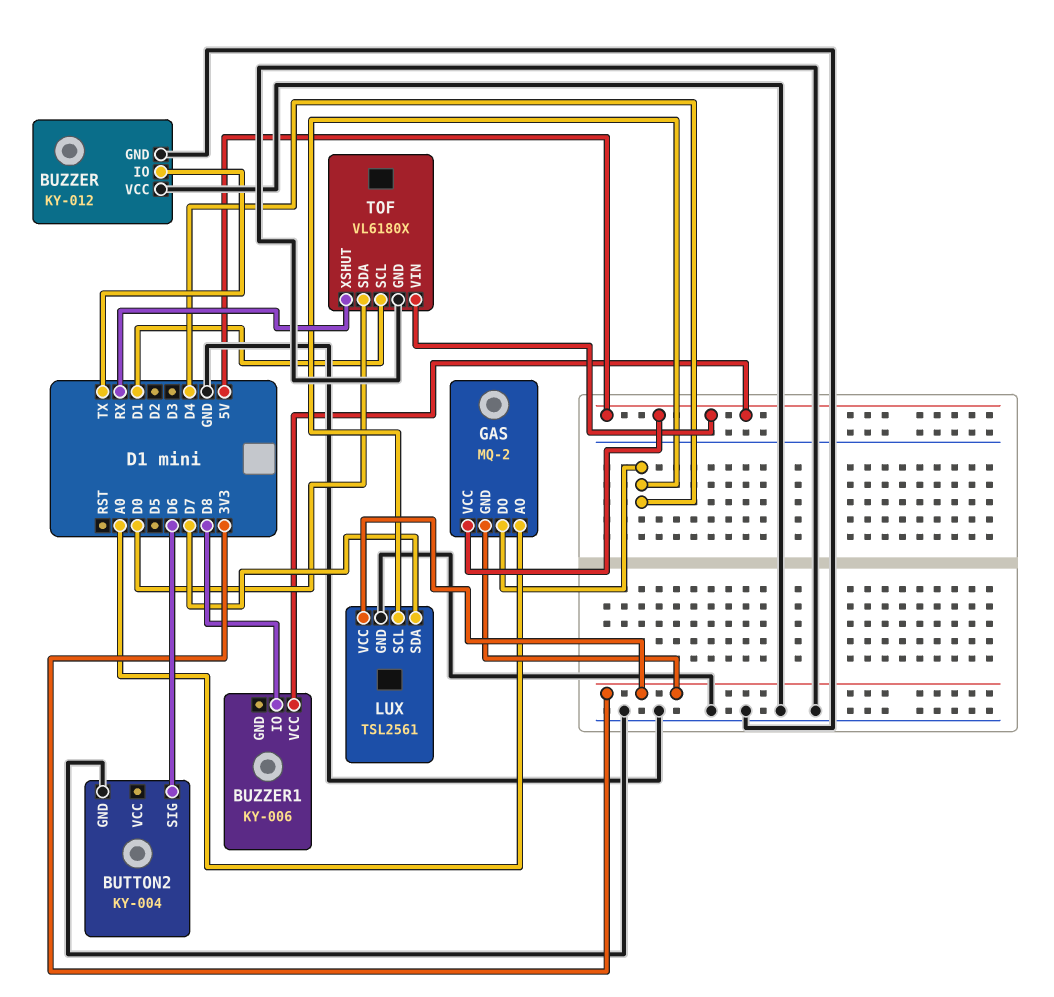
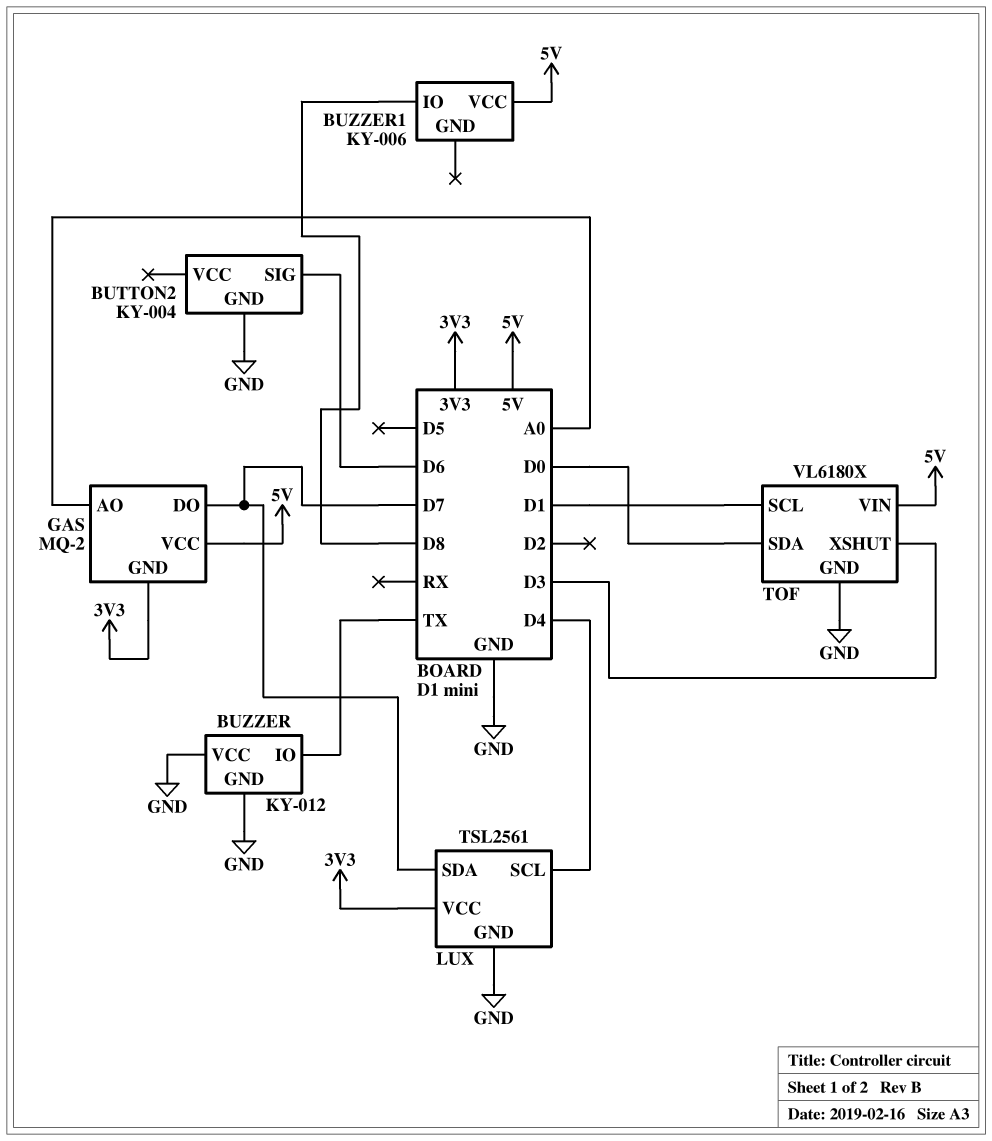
GAS pin DO: D4 -> D7
TOF pin XSHUT: RX -> D3

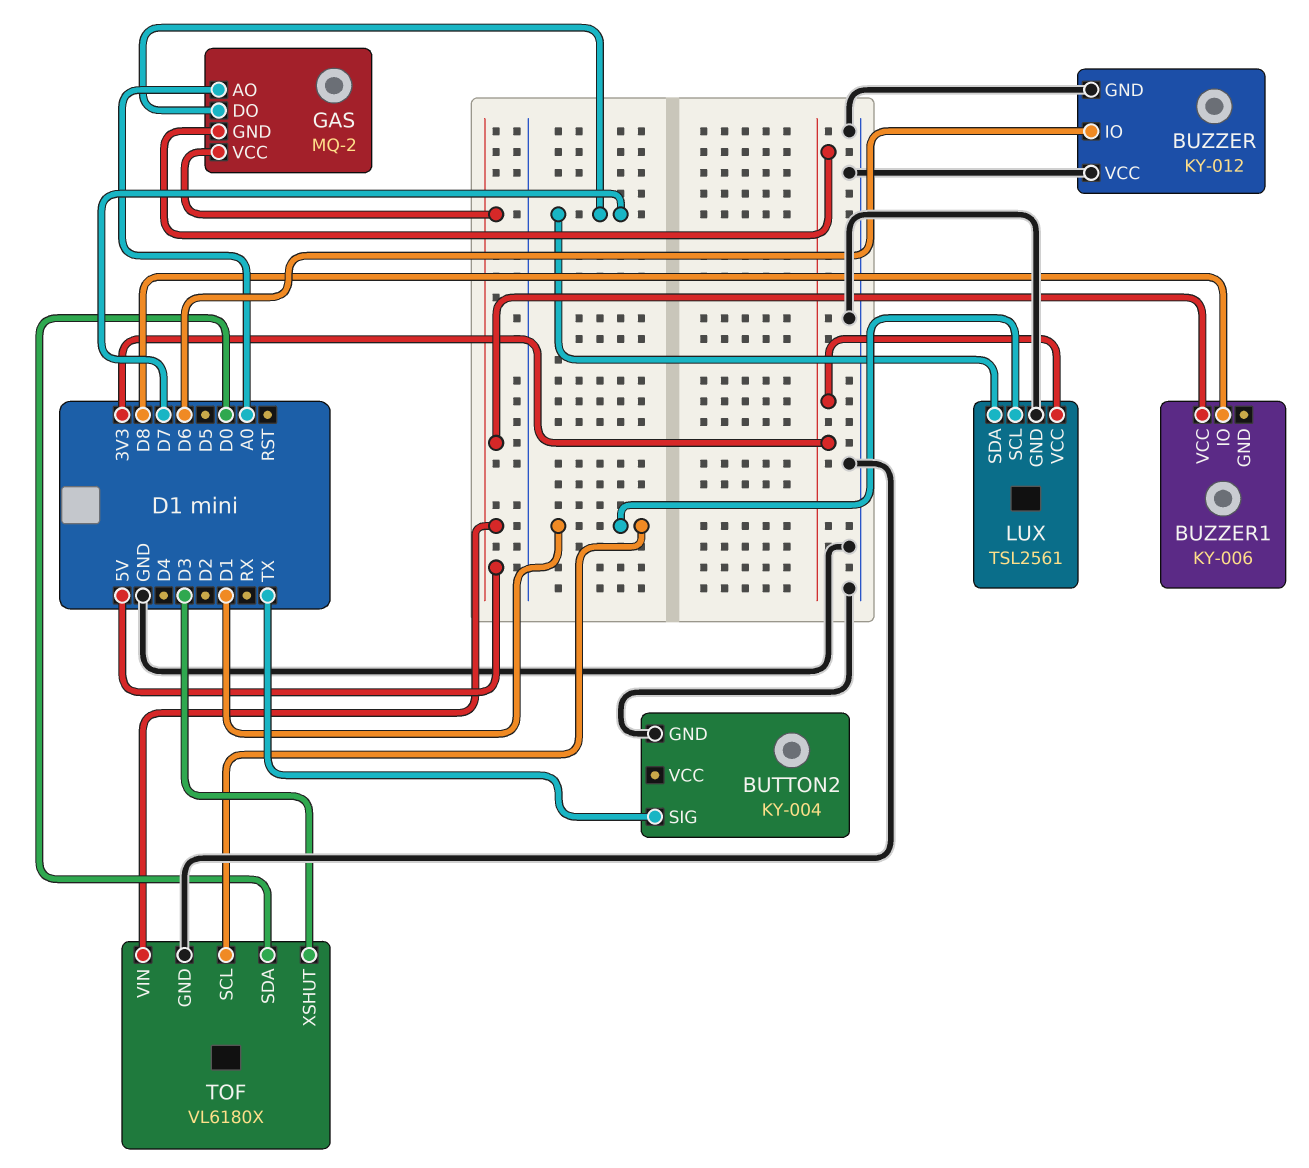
BUTTON2 pin SIG: D6 -> TX
BUZZER pin IO: TX -> D6
LUX pin SCL: D4 -> D1

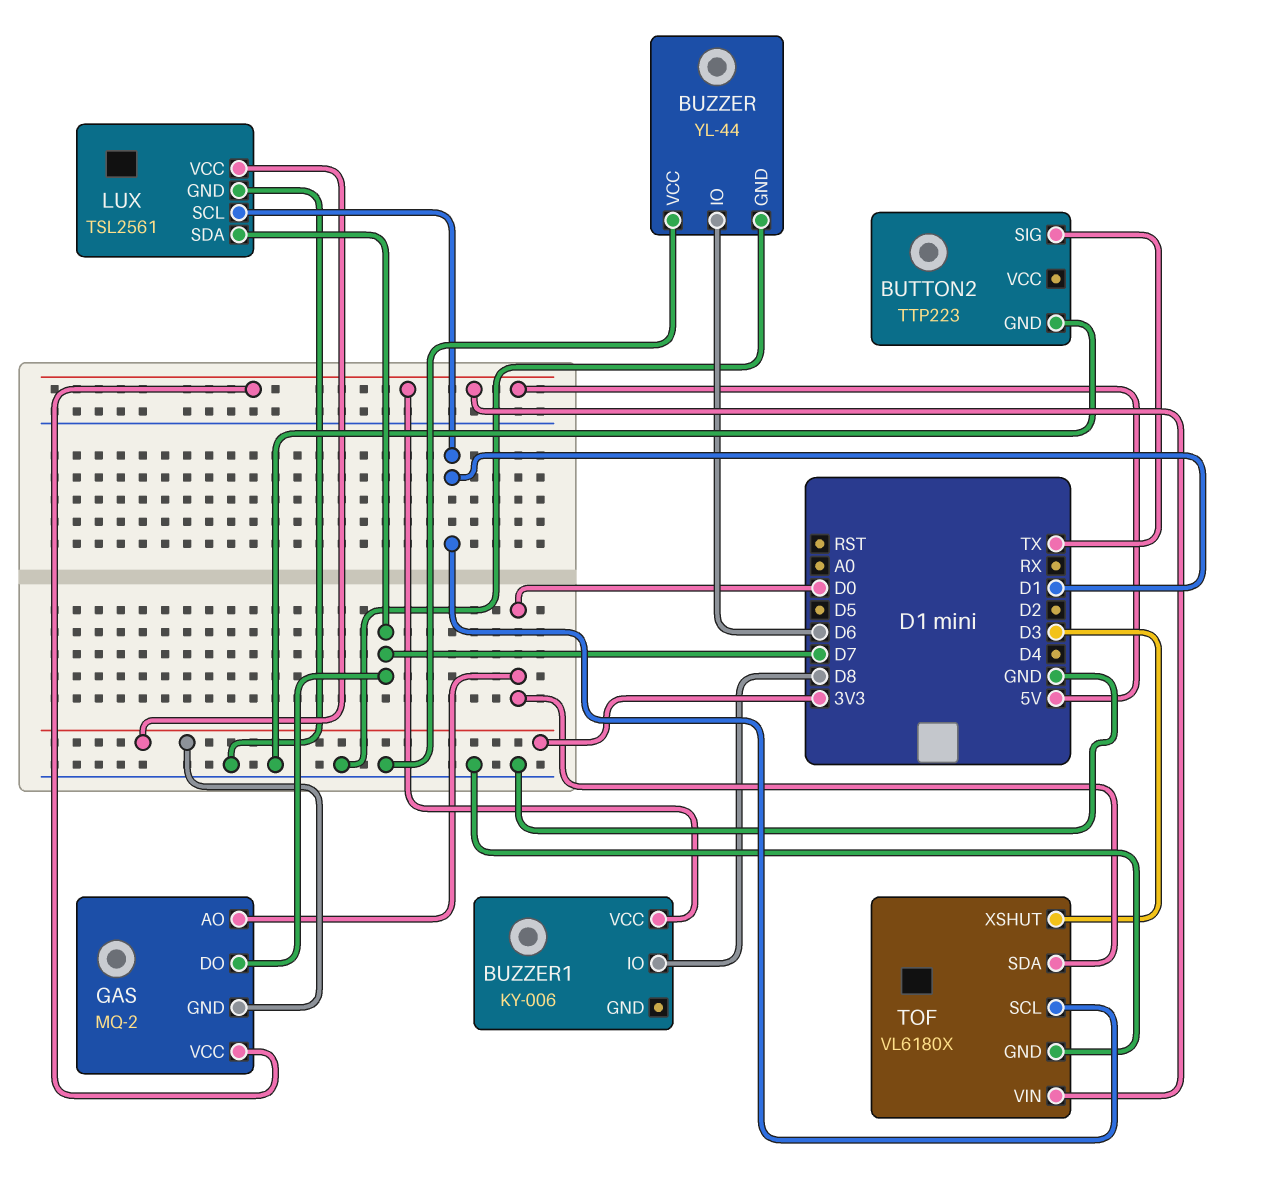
BUTTON2: KY-004 -> TTP223
BUZZER: KY-012 -> YL-44
GAS pin AO: A0 -> D0

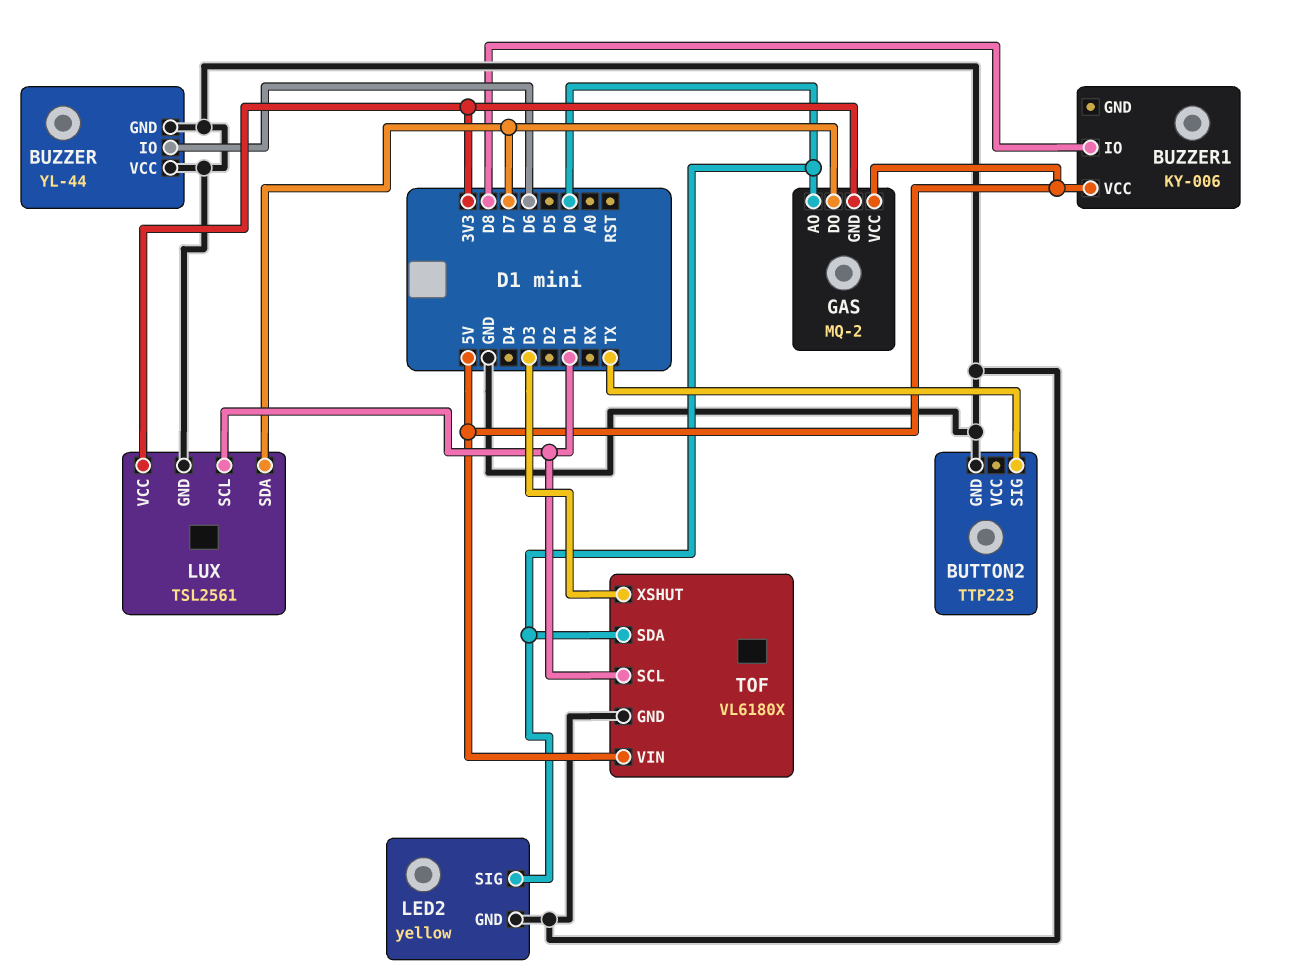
LED2: none -> yellow
LED2 pin GND: none -> GND
LED2 pin SIG: none -> D0

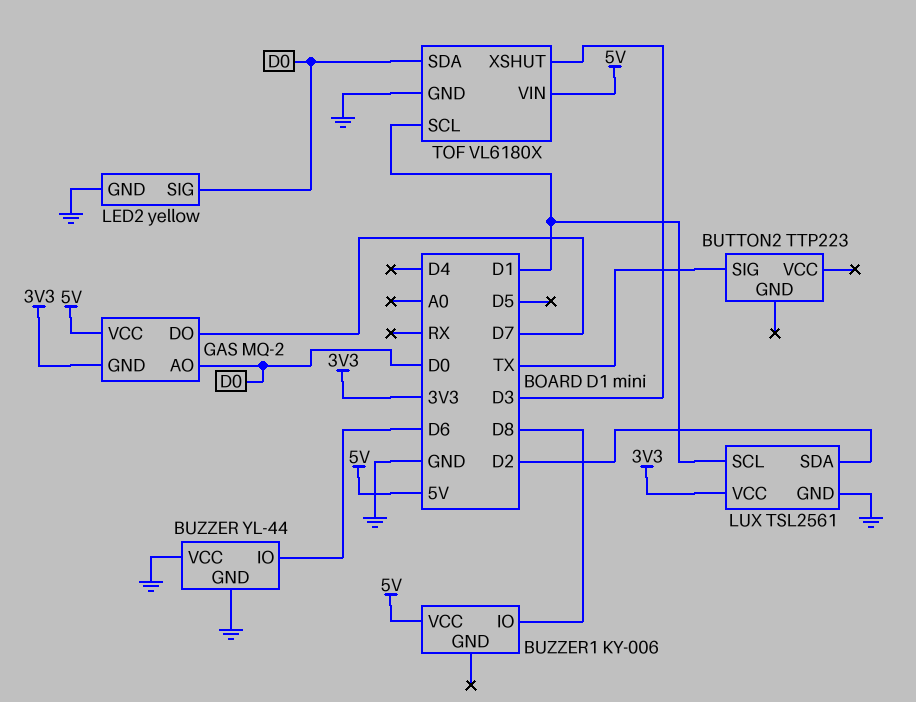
BUTTON2 pin GND: GND -> none
LUX pin SDA: D7 -> D2

